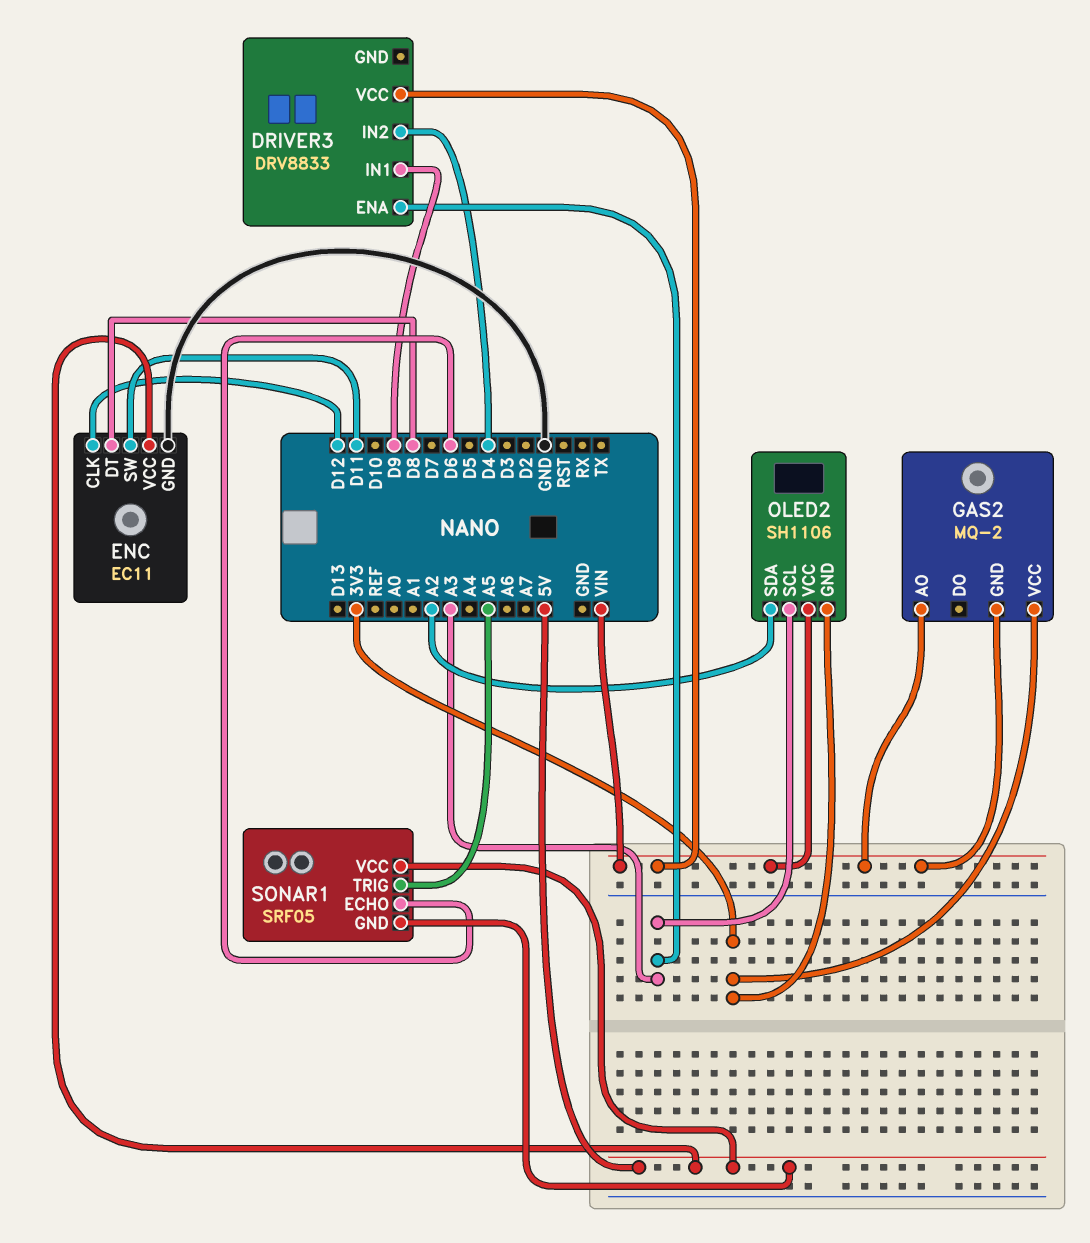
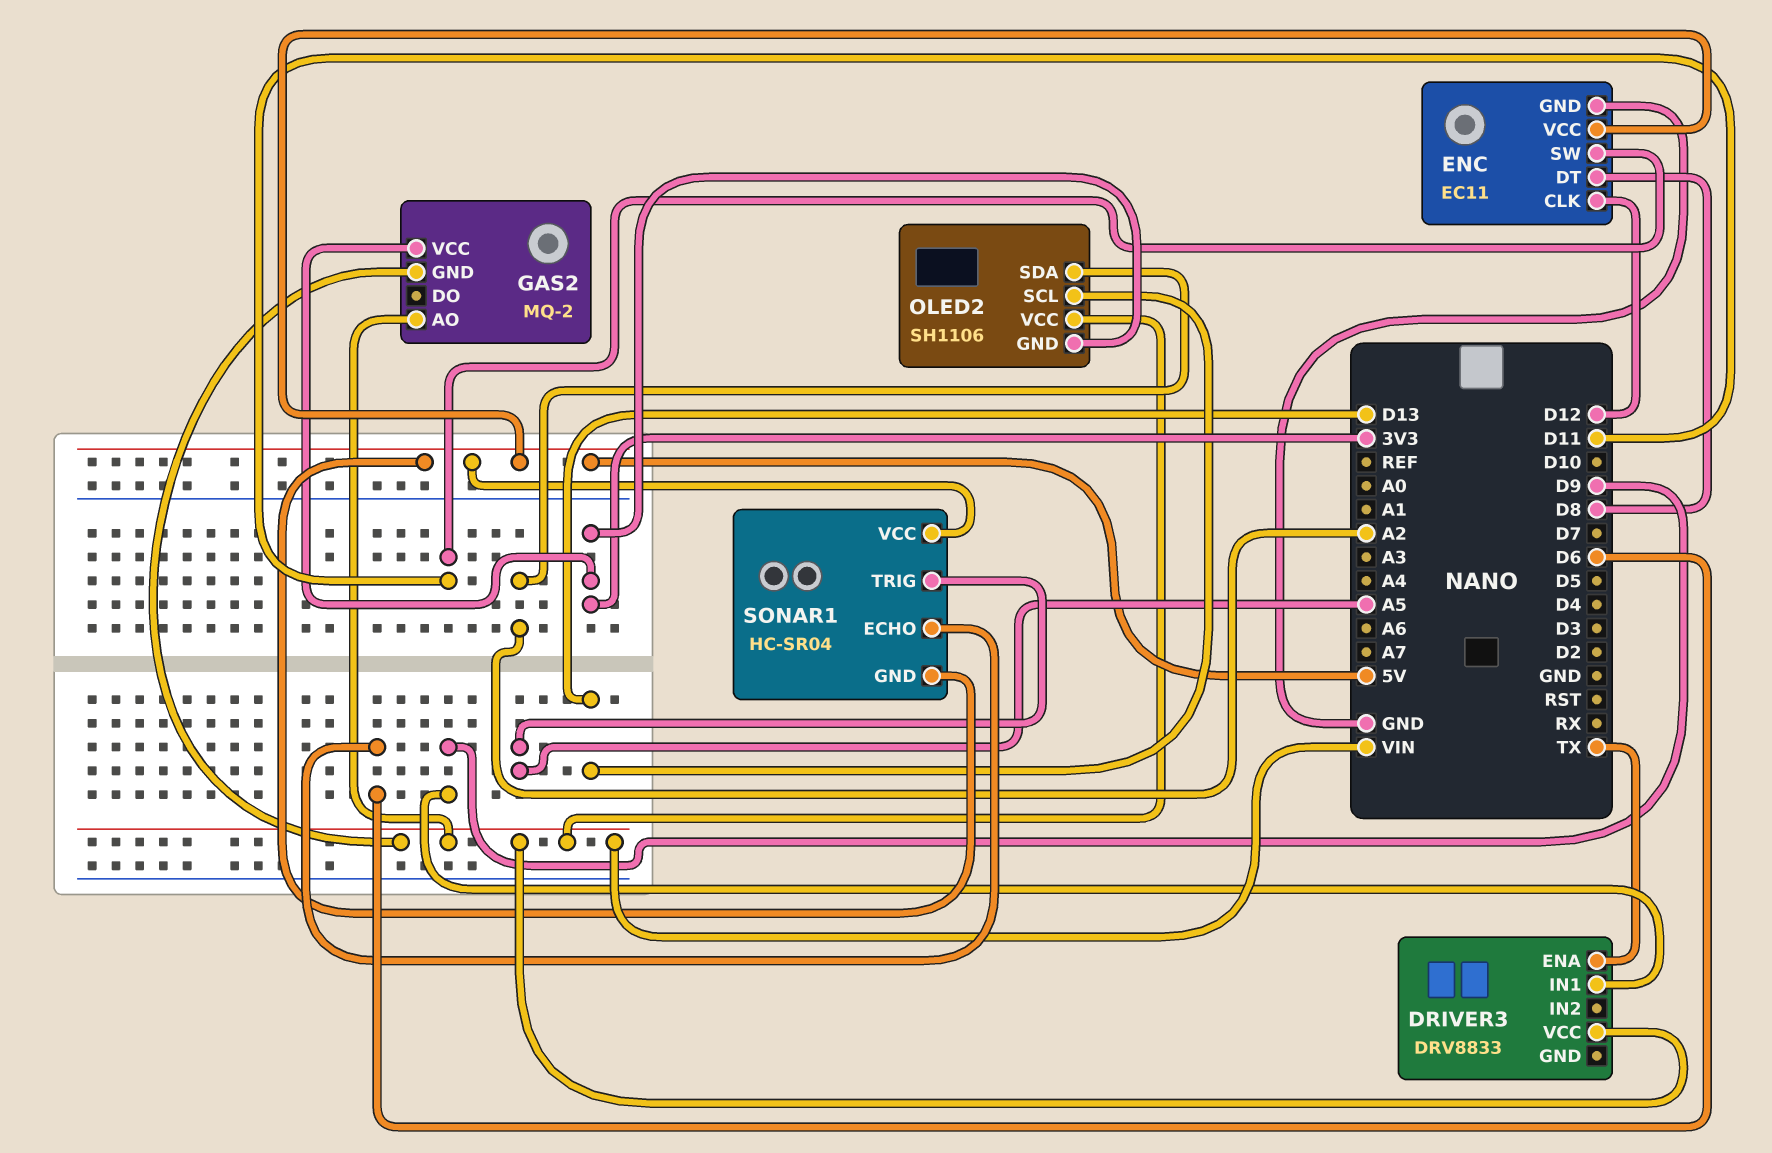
DRIVER3 pin ENA: A3 -> TX
DRIVER3 pin IN2: D4 -> none
OLED2 pin SCL: A3 -> D13
SONAR1: SRF05 -> HC-SR04

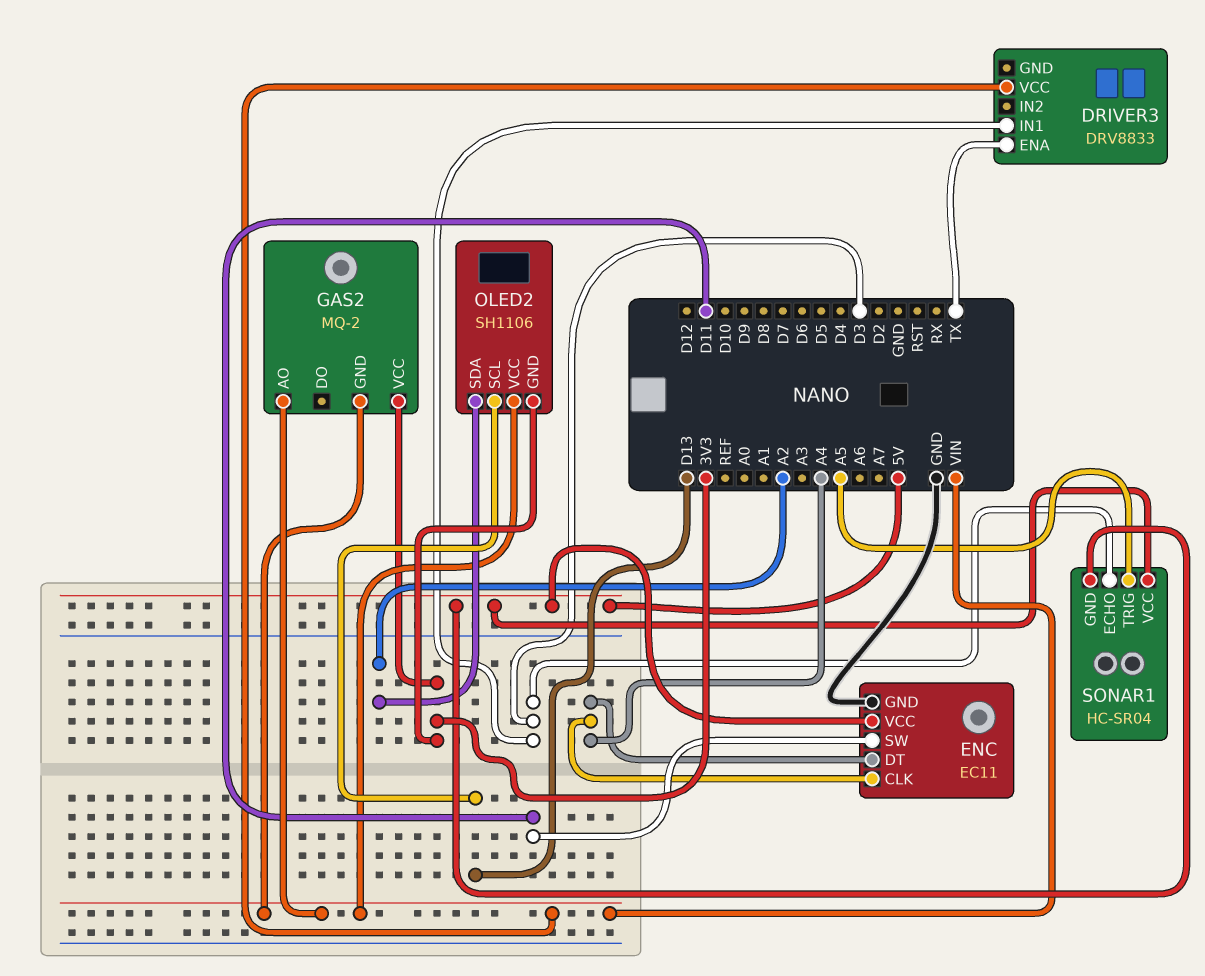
DRIVER3 pin IN1: D9 -> D3
ENC pin CLK: D12 -> A4
ENC pin DT: D8 -> A4
SONAR1 pin ECHO: D6 -> D3

